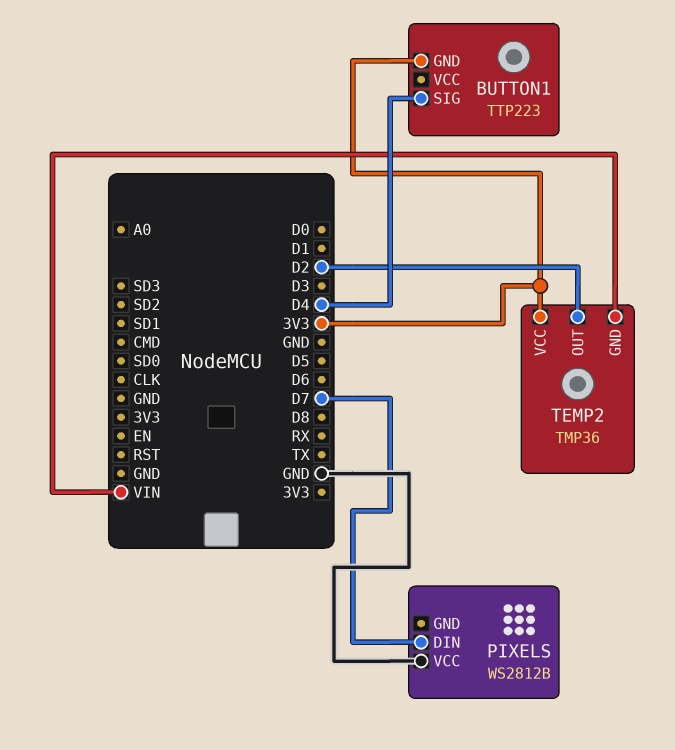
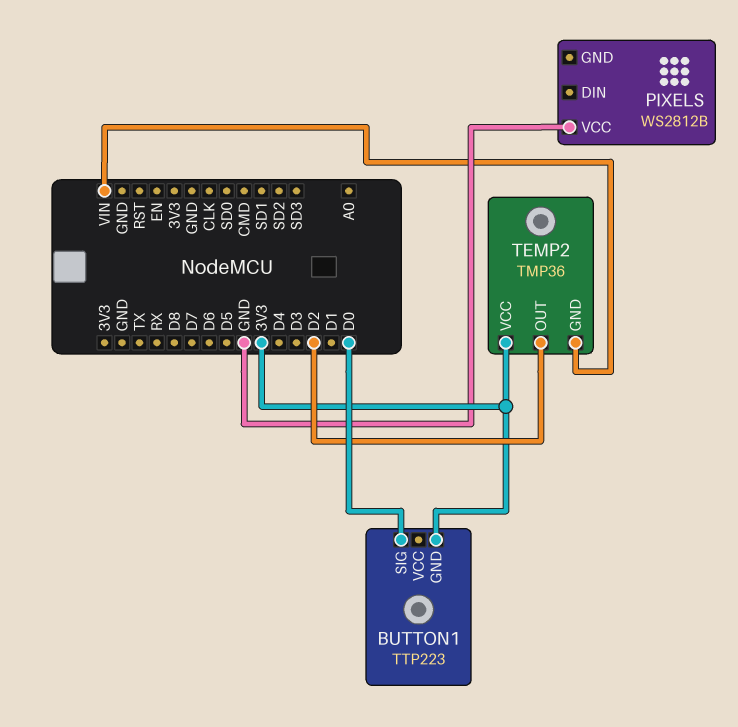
BUTTON1 pin SIG: D4 -> D0
PIXELS pin DIN: D7 -> none

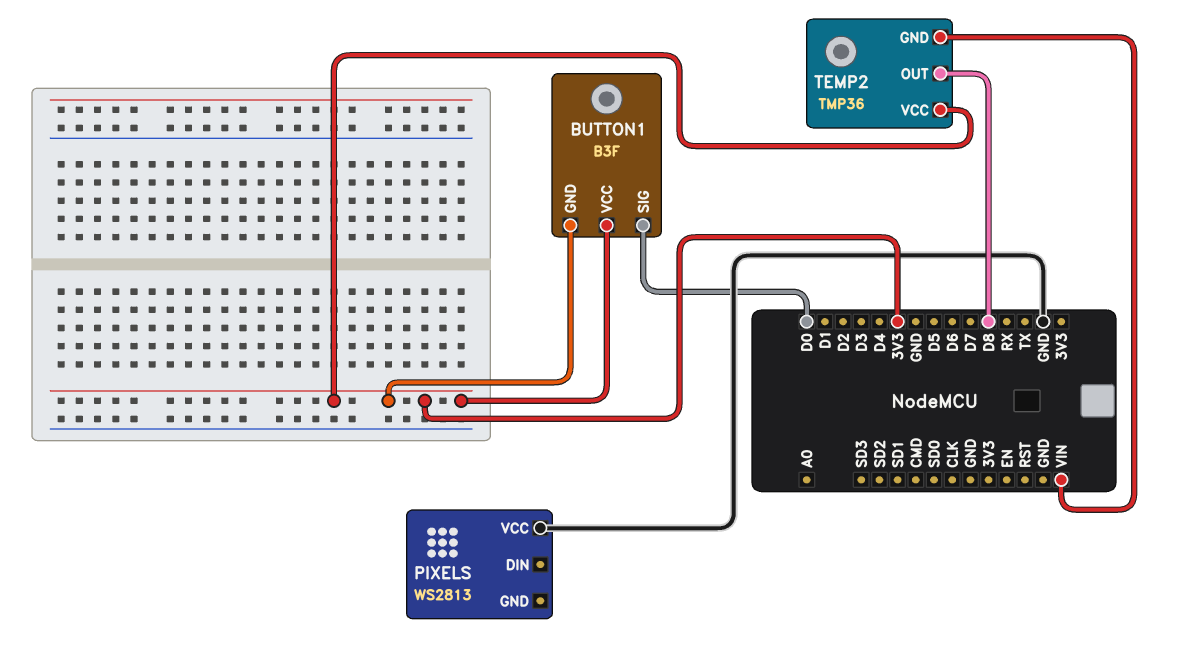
BUTTON1: TTP223 -> B3F
BUTTON1 pin VCC: none -> 3V3
PIXELS: WS2812B -> WS2813
TEMP2 pin OUT: D2 -> D8

